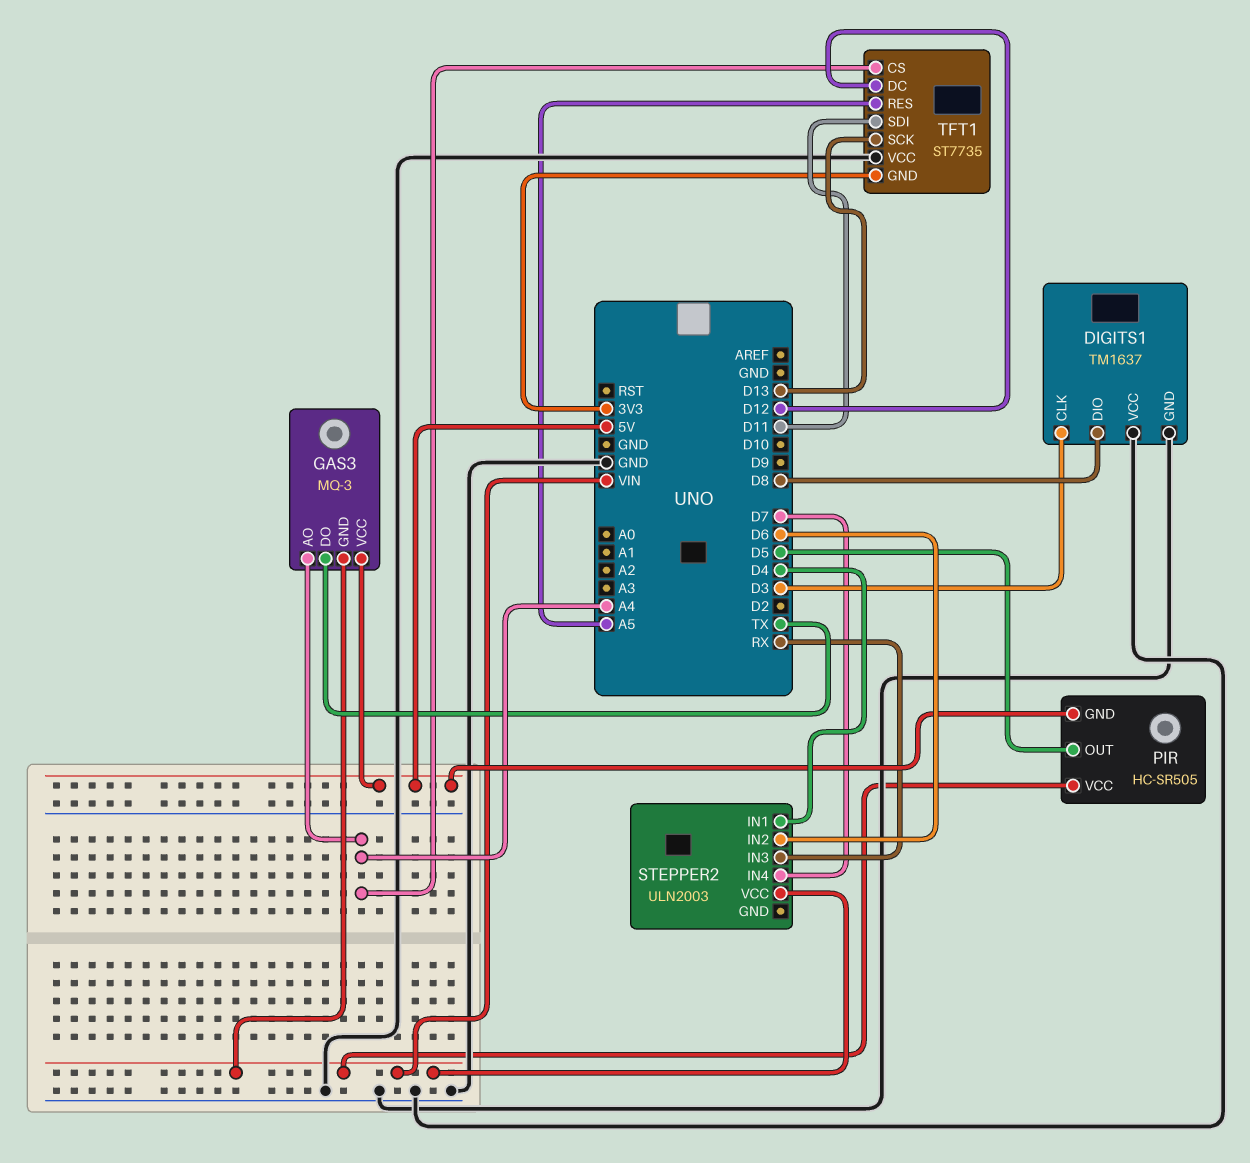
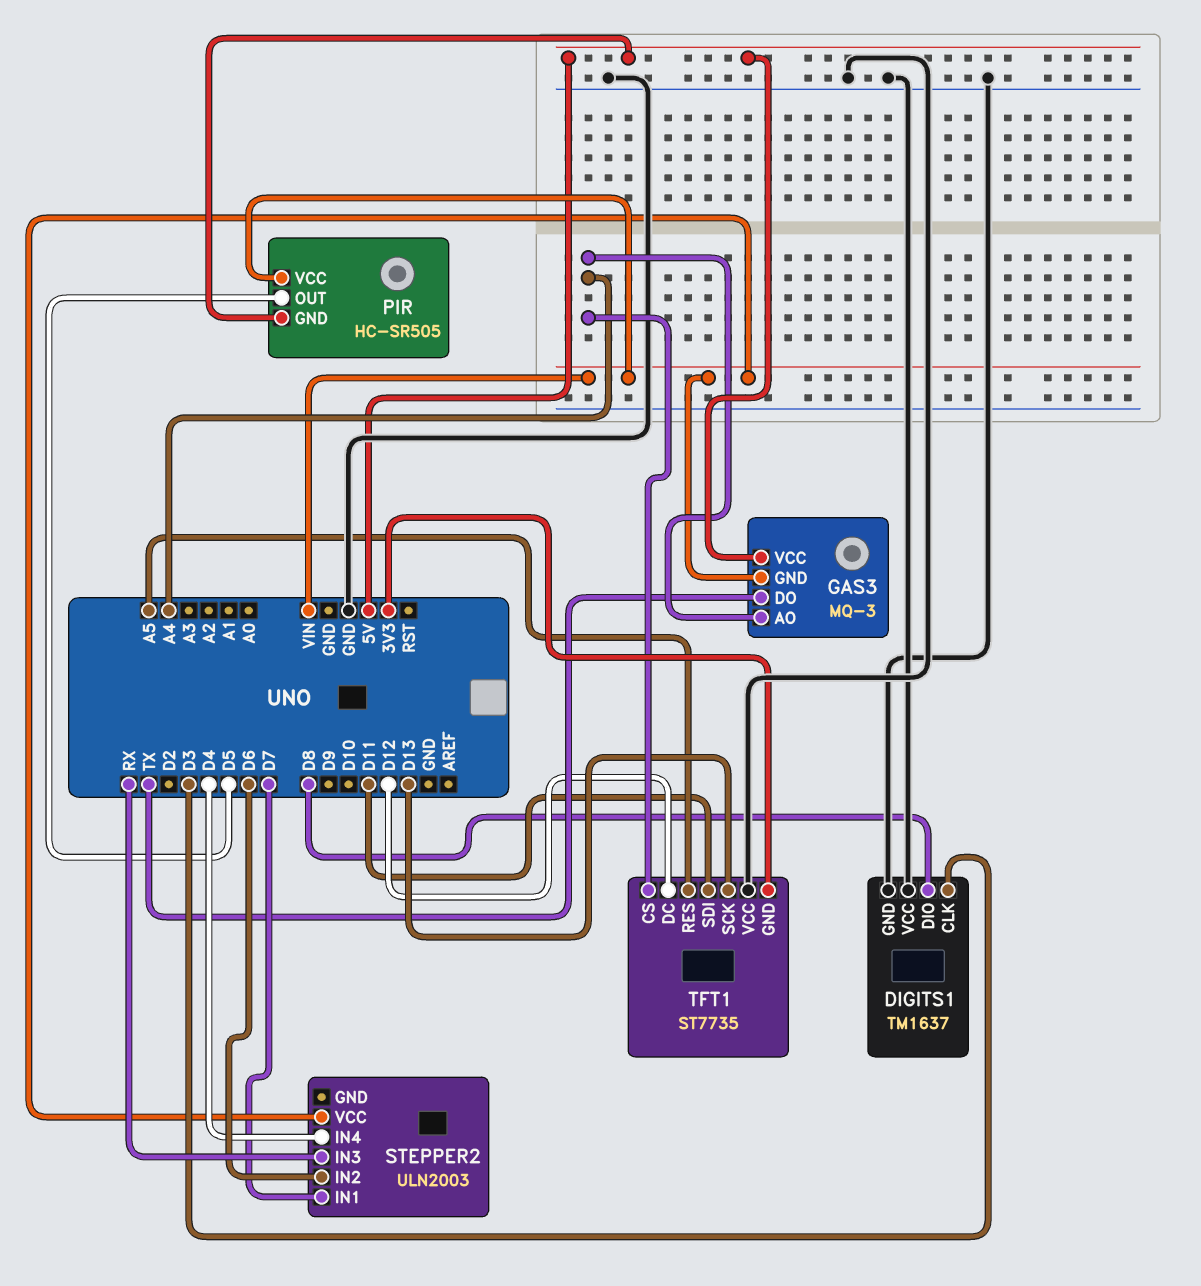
STEPPER2 pin IN1: D4 -> D7
STEPPER2 pin IN4: D7 -> D4

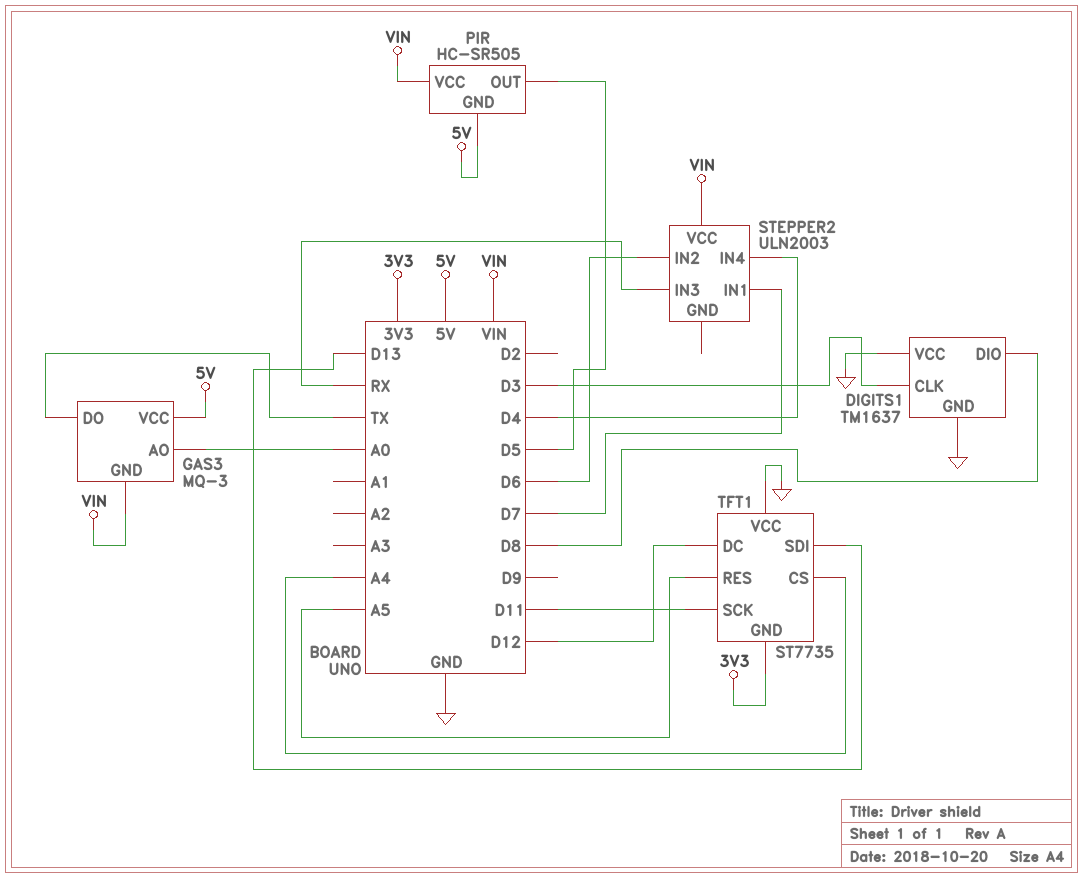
GAS3 pin AO: A4 -> A0
TFT1 pin SCK: D13 -> D11
TFT1 pin SDI: D11 -> D13

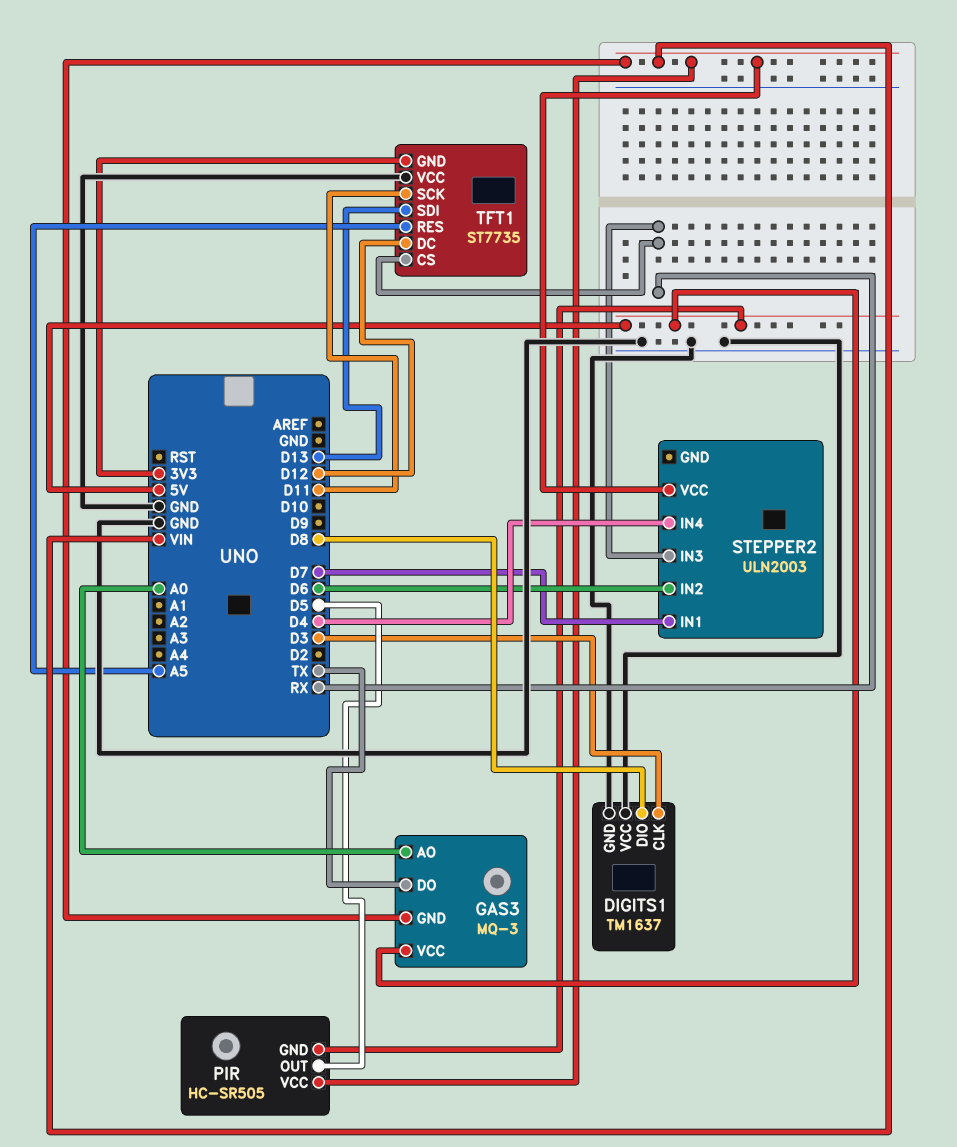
TFT1 pin CS: A4 -> RX

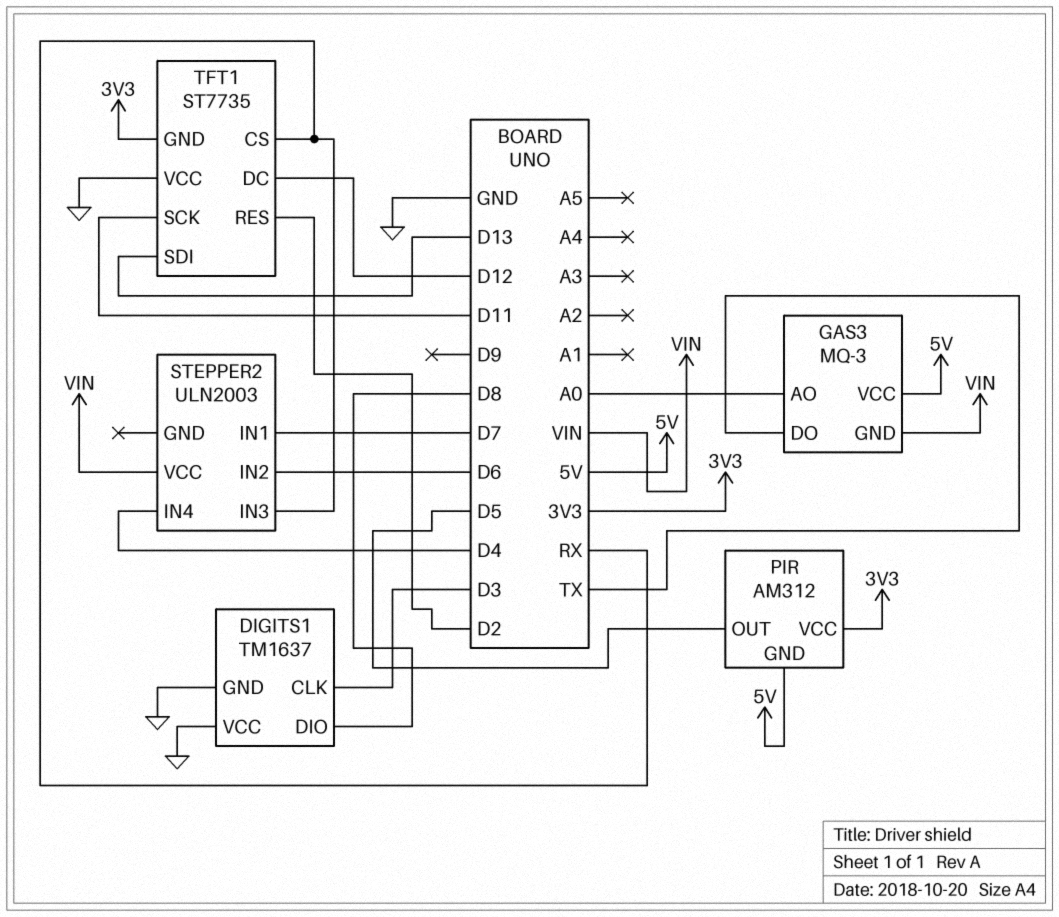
PIR: HC-SR505 -> AM312
PIR pin VCC: VIN -> 3V3
TFT1 pin RES: A5 -> D2

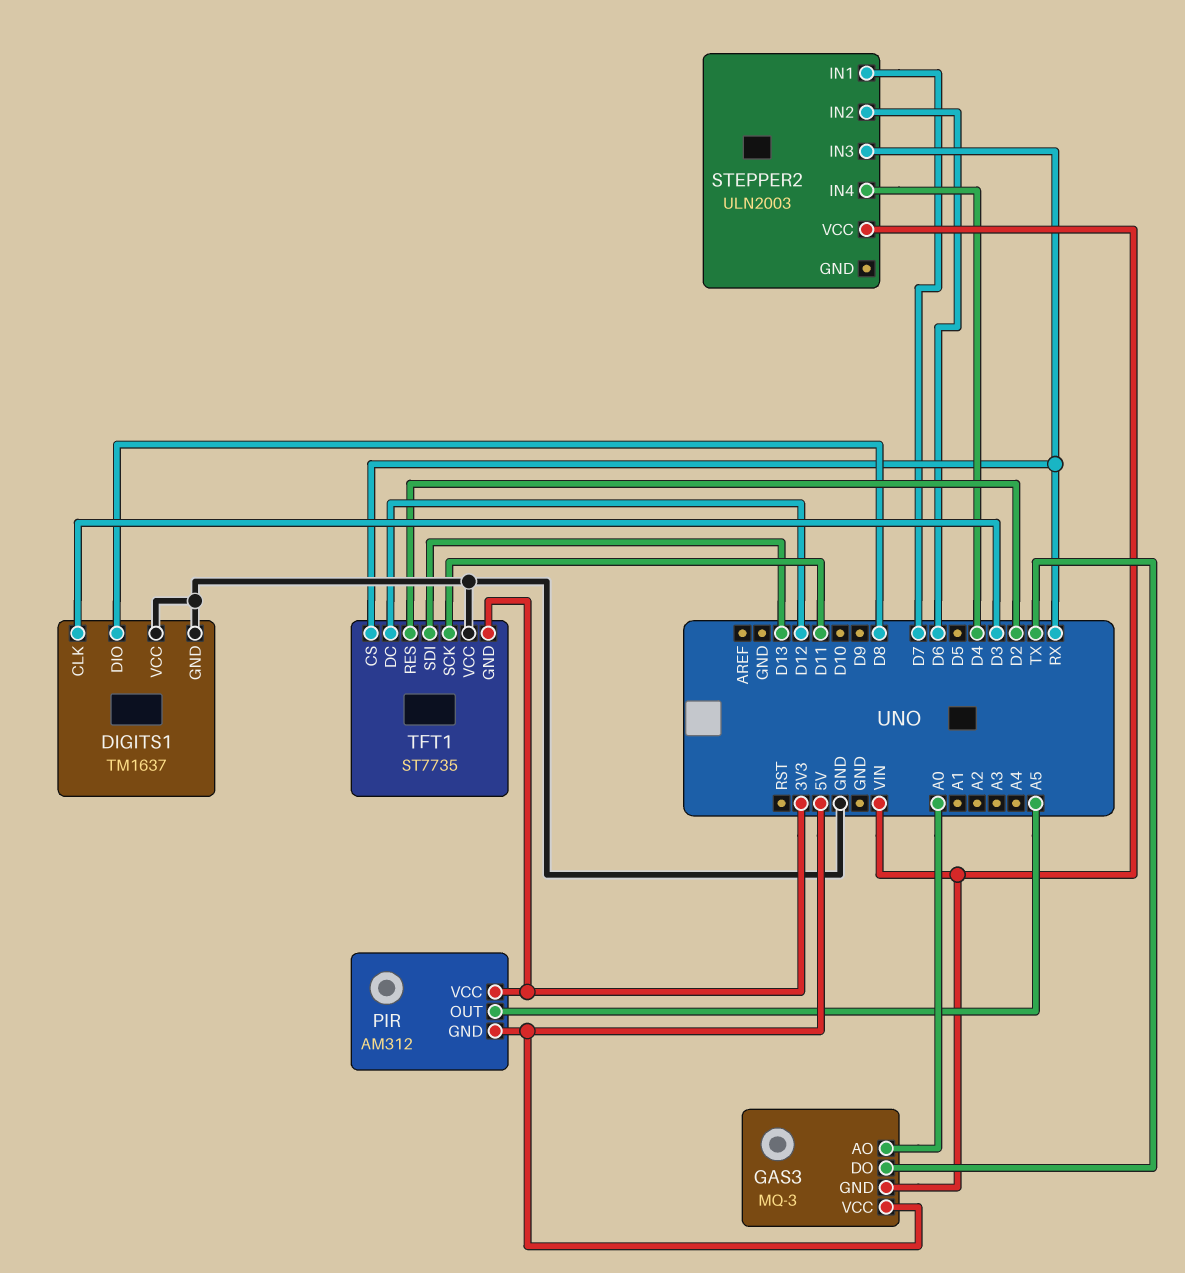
PIR pin OUT: D5 -> A5

